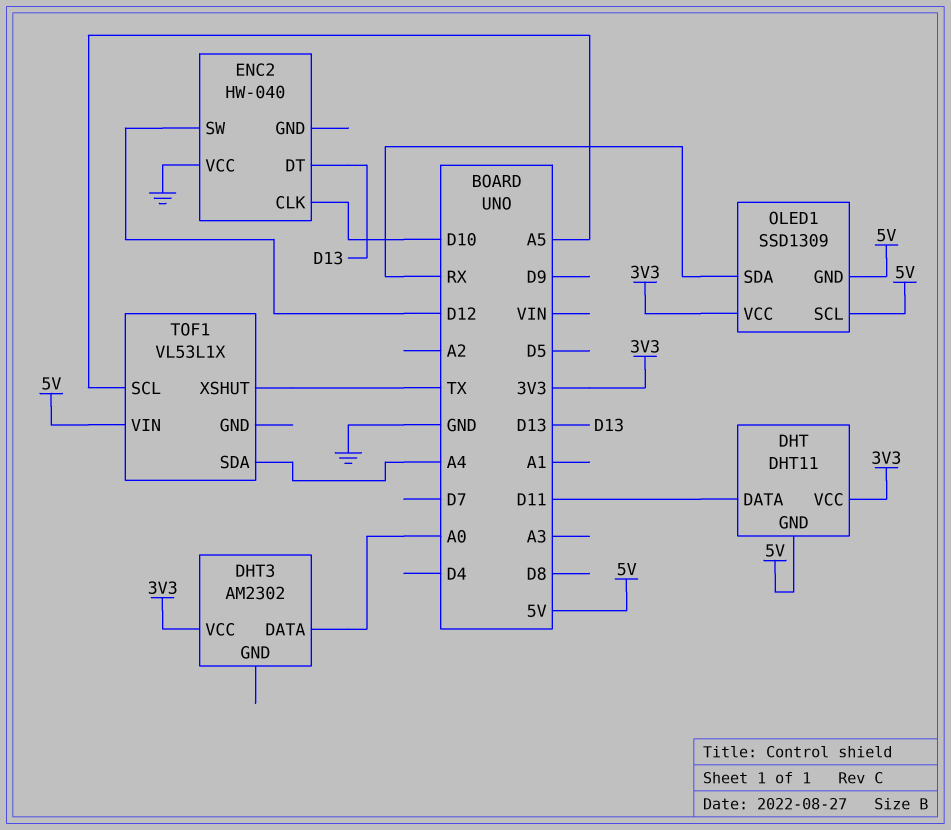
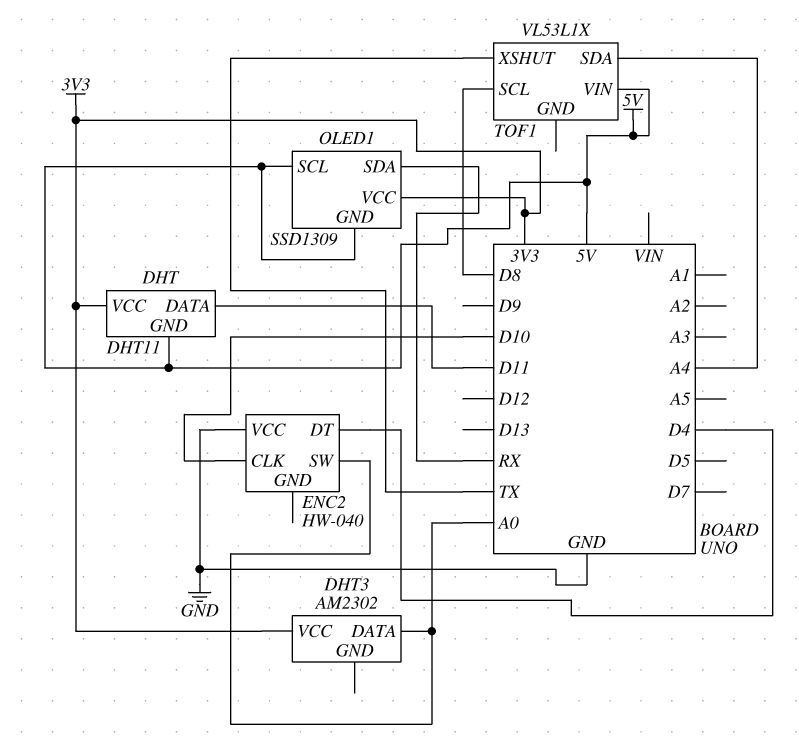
ENC2 pin DT: D13 -> D4
ENC2 pin SW: D12 -> A0
TOF1 pin SCL: A5 -> D8

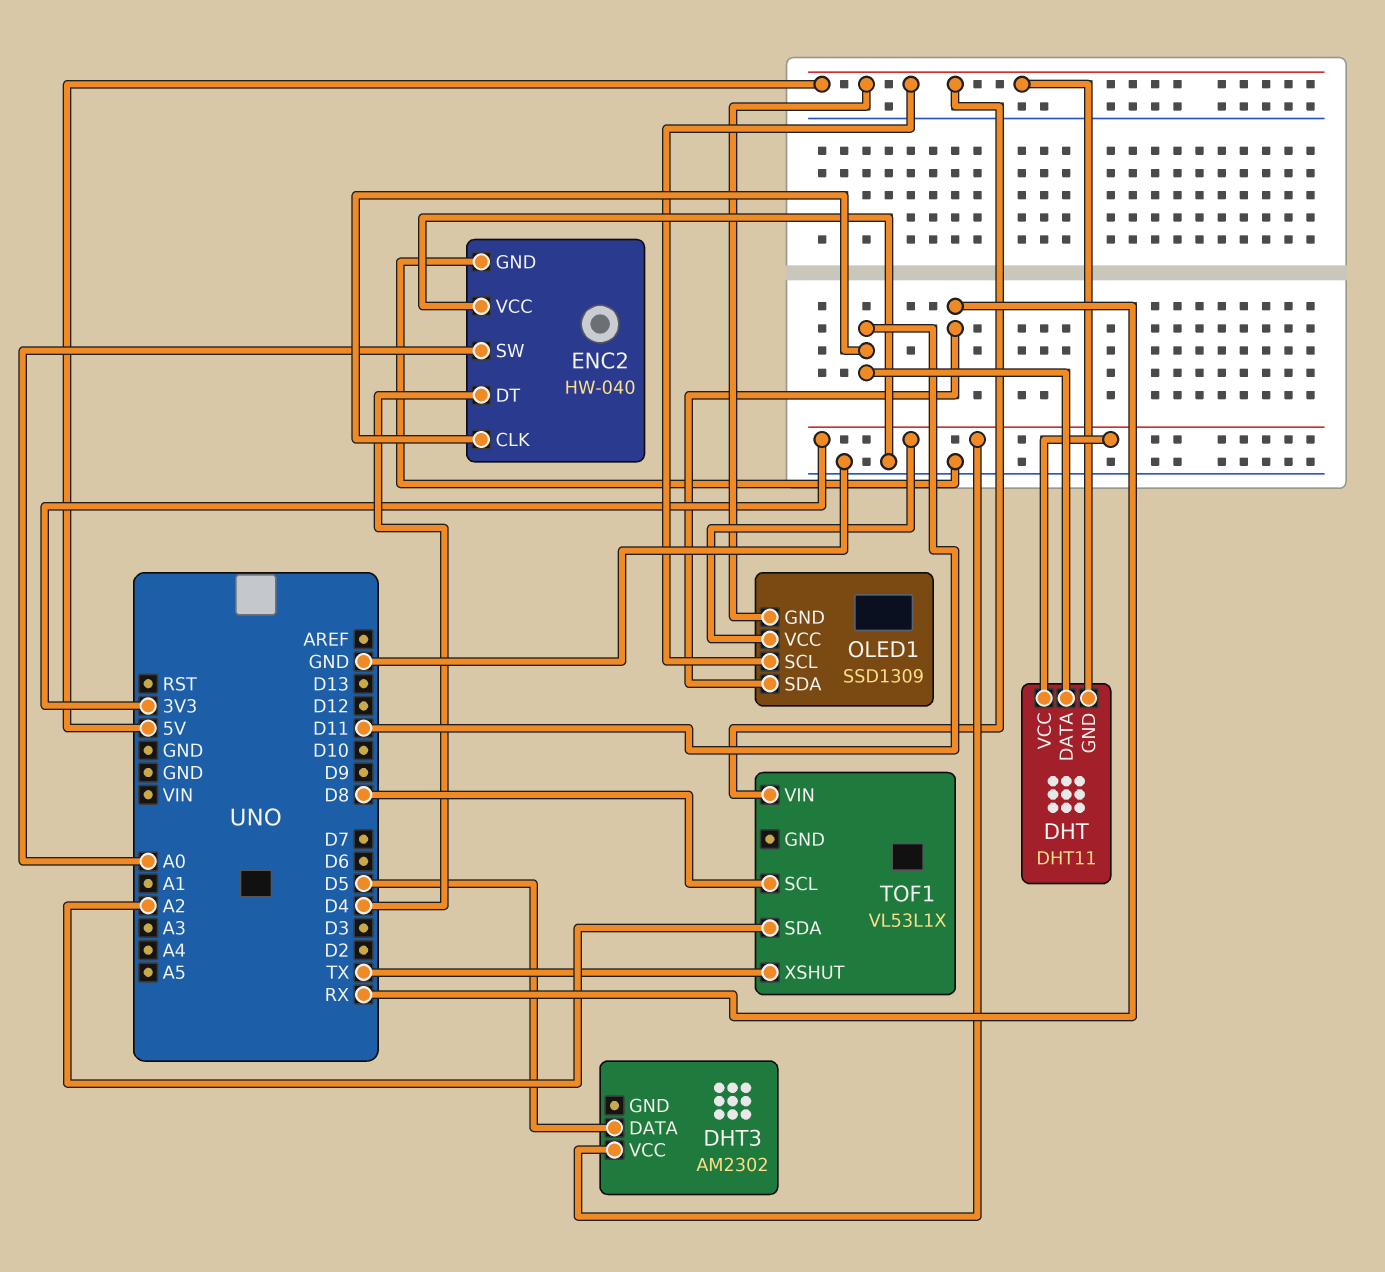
DHT3 pin DATA: A0 -> D5
ENC2 pin CLK: D10 -> D11
ENC2 pin GND: none -> GND
TOF1 pin SDA: A4 -> A2

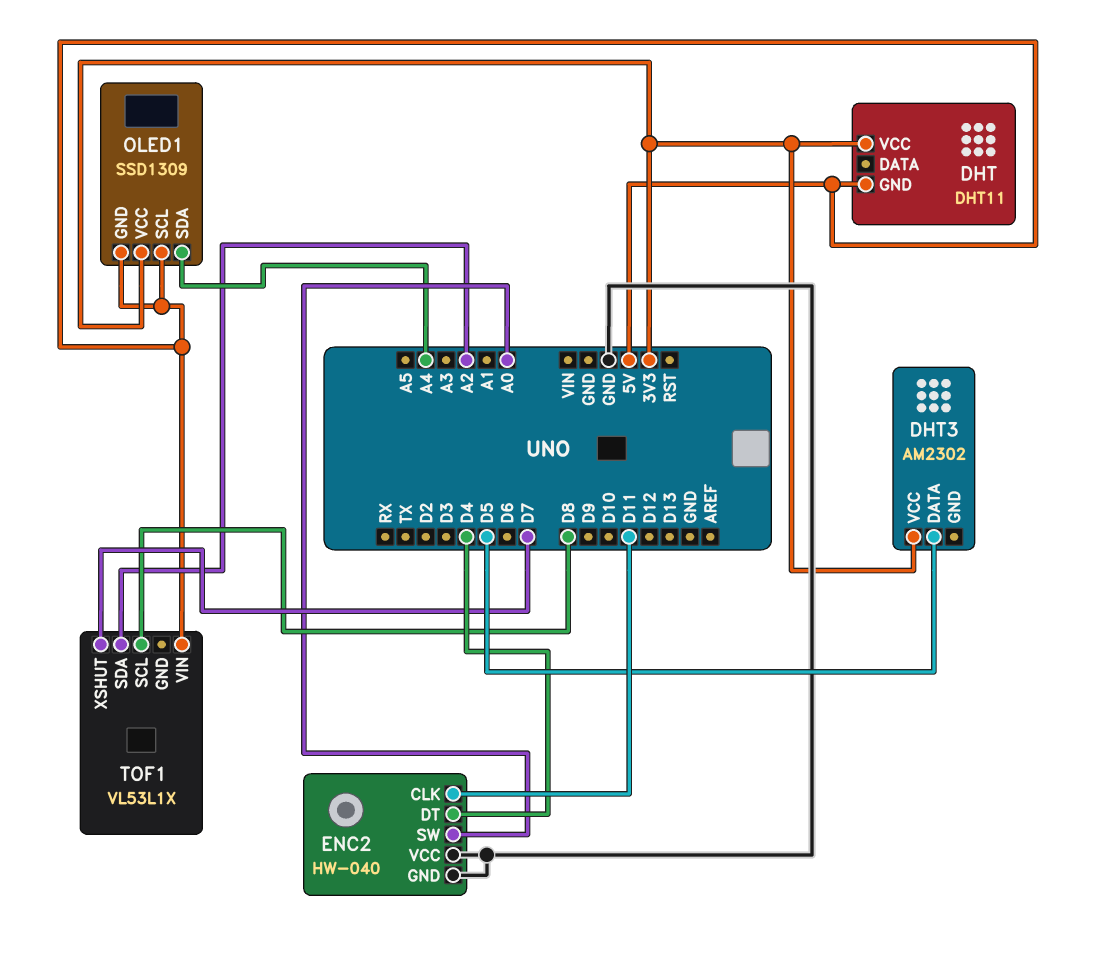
DHT pin DATA: D11 -> none
OLED1 pin SDA: RX -> A4
TOF1 pin XSHUT: TX -> D7

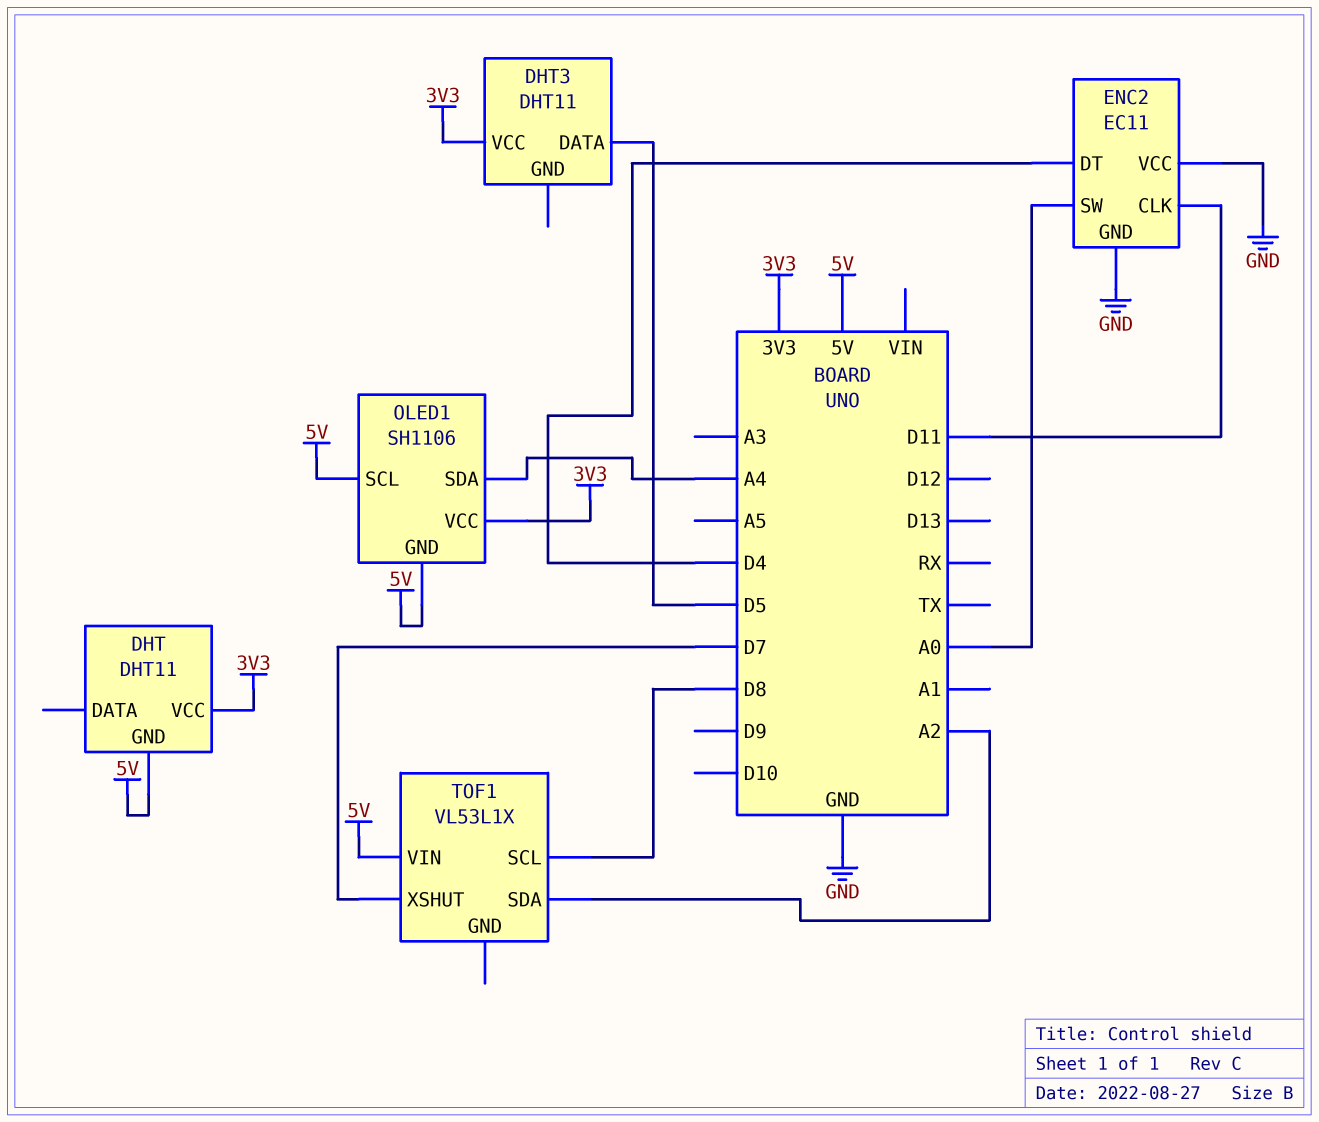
DHT3: AM2302 -> DHT11
ENC2: HW-040 -> EC11
OLED1: SSD1309 -> SH1106

